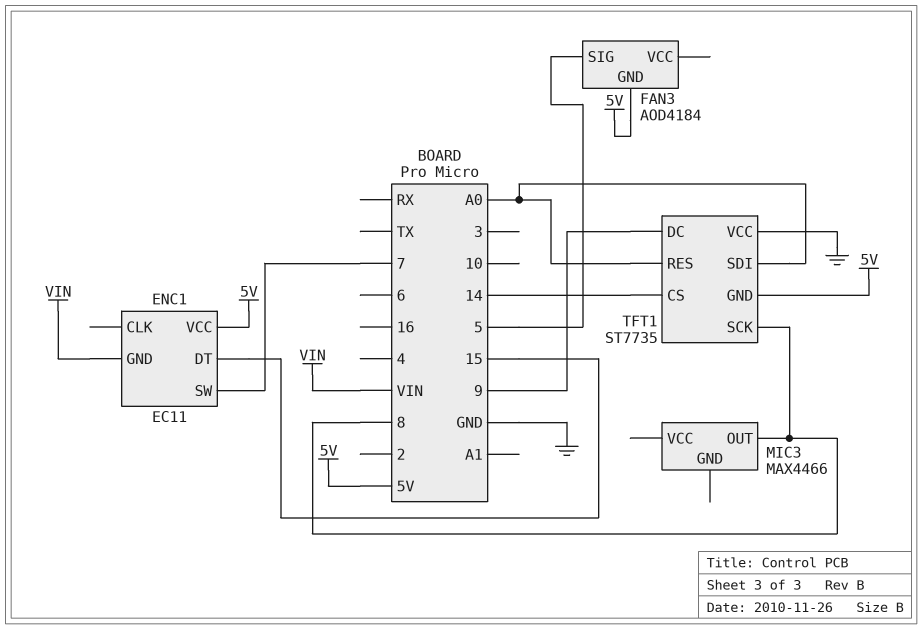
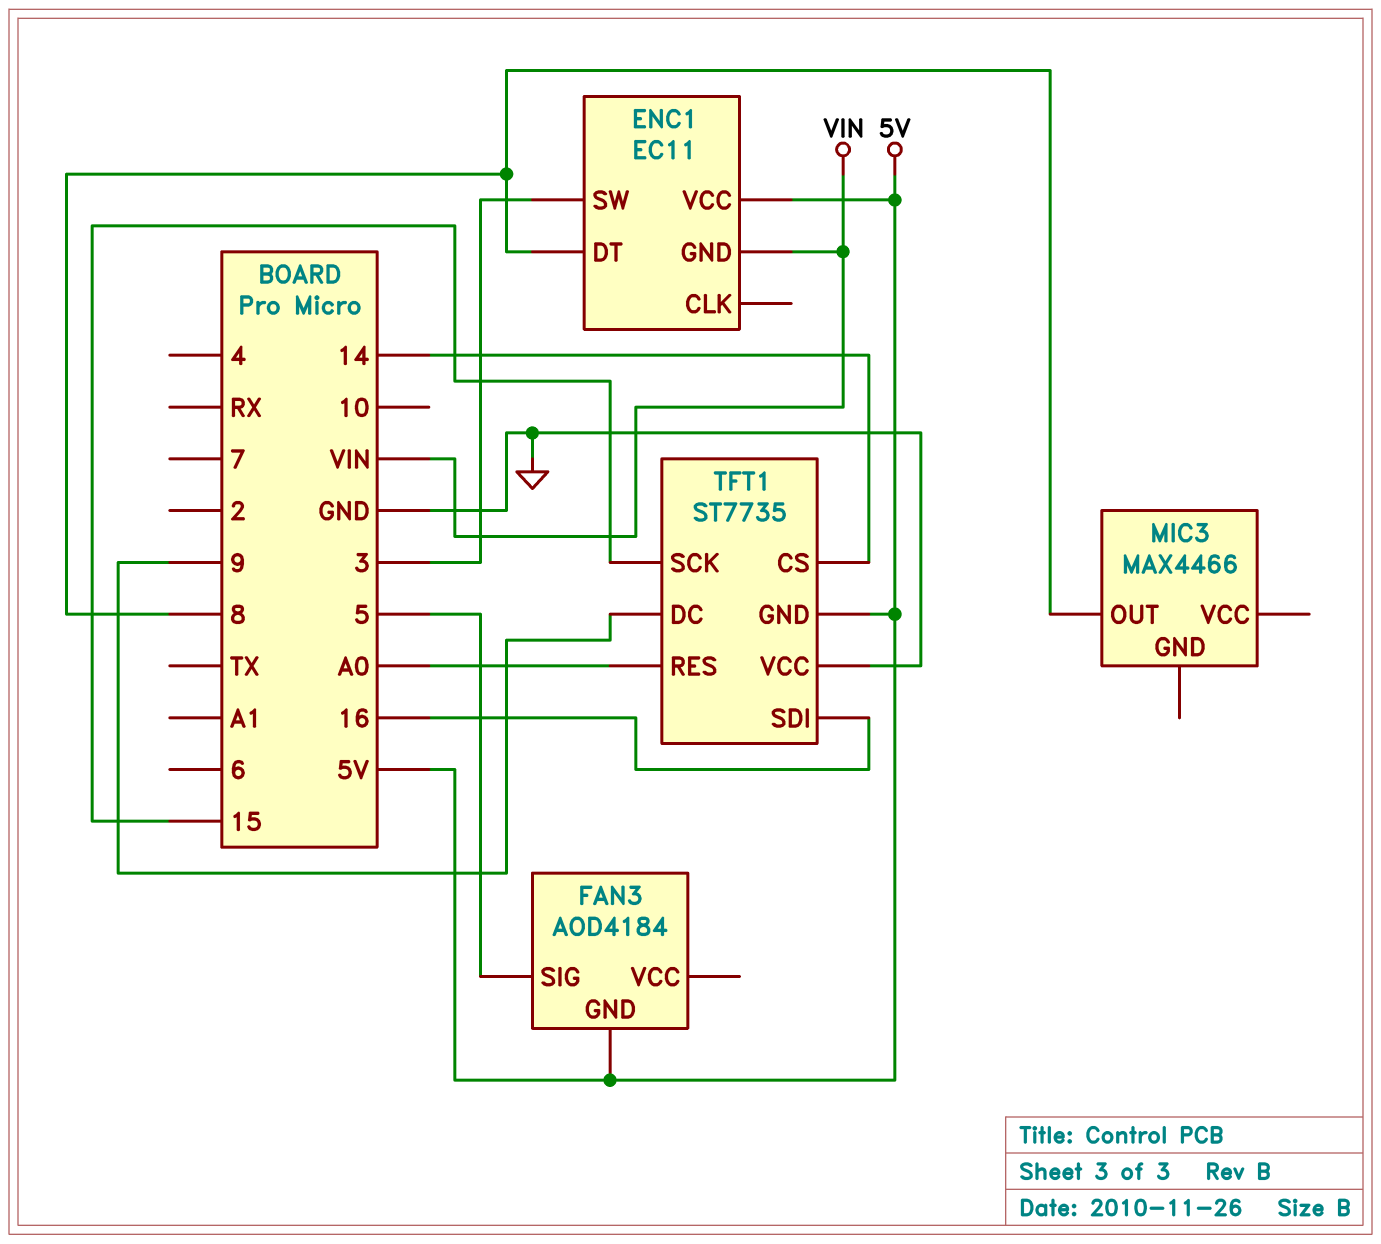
ENC1 pin DT: 15 -> 8
ENC1 pin SW: 7 -> 3
TFT1 pin SCK: 8 -> 15
TFT1 pin SDI: A0 -> 16

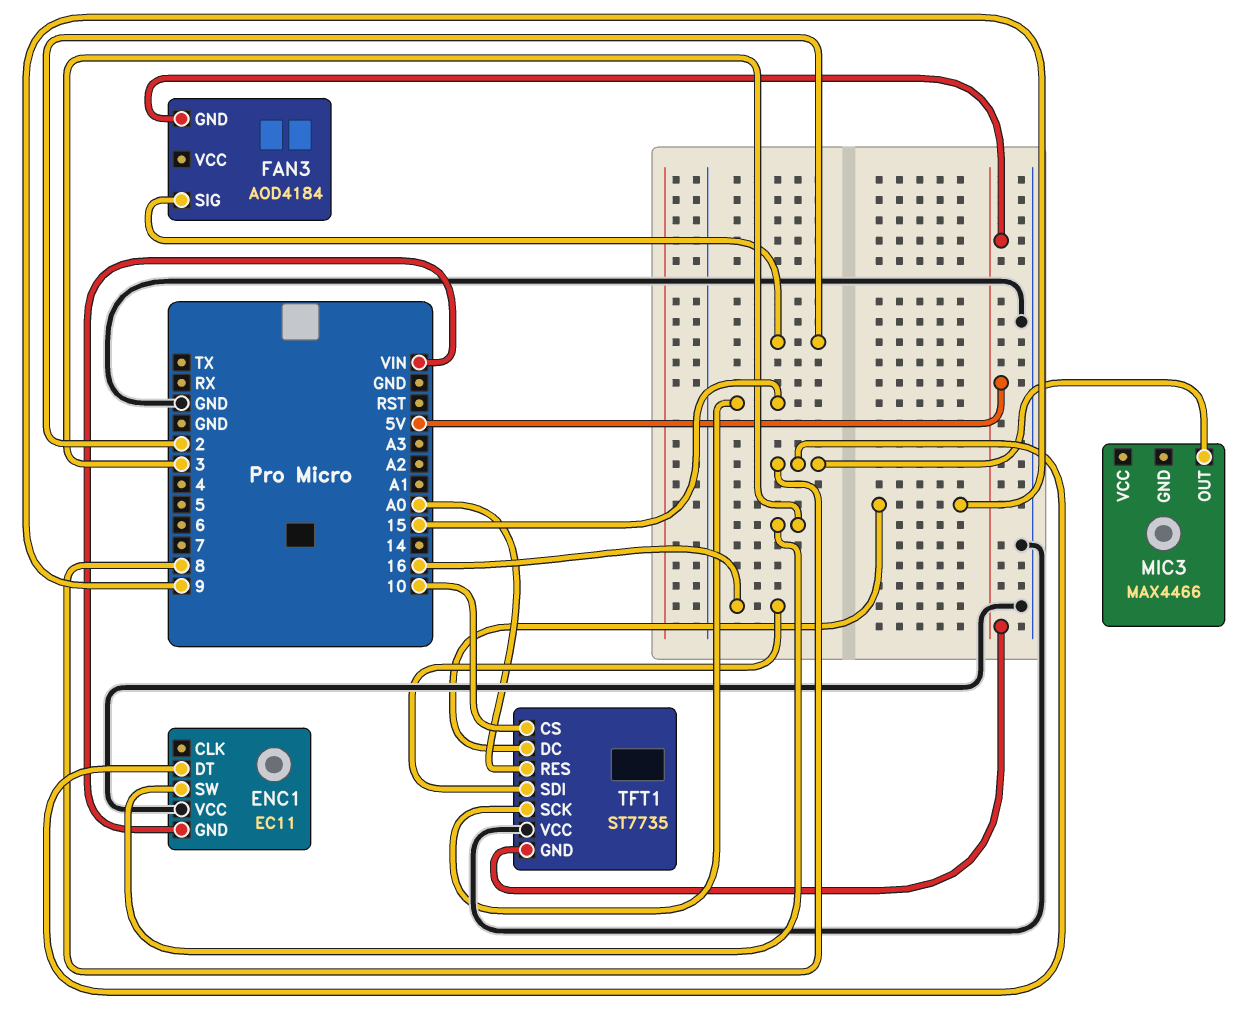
ENC1 pin VCC: 5V -> GND
FAN3 pin SIG: 5 -> 2
TFT1 pin CS: 14 -> 10

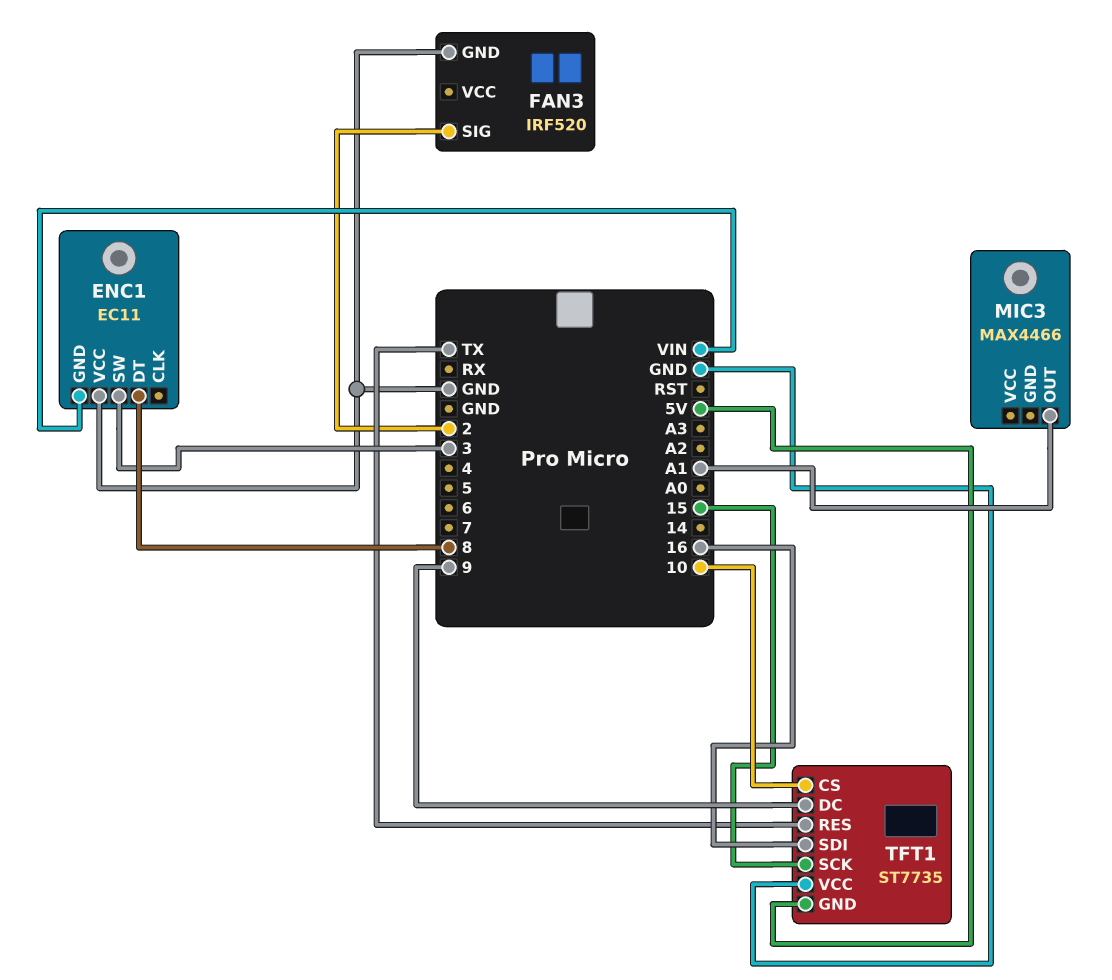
FAN3: AOD4184 -> IRF520
FAN3 pin GND: 5V -> GND
MIC3 pin OUT: 8 -> A1
TFT1 pin RES: A0 -> TX

